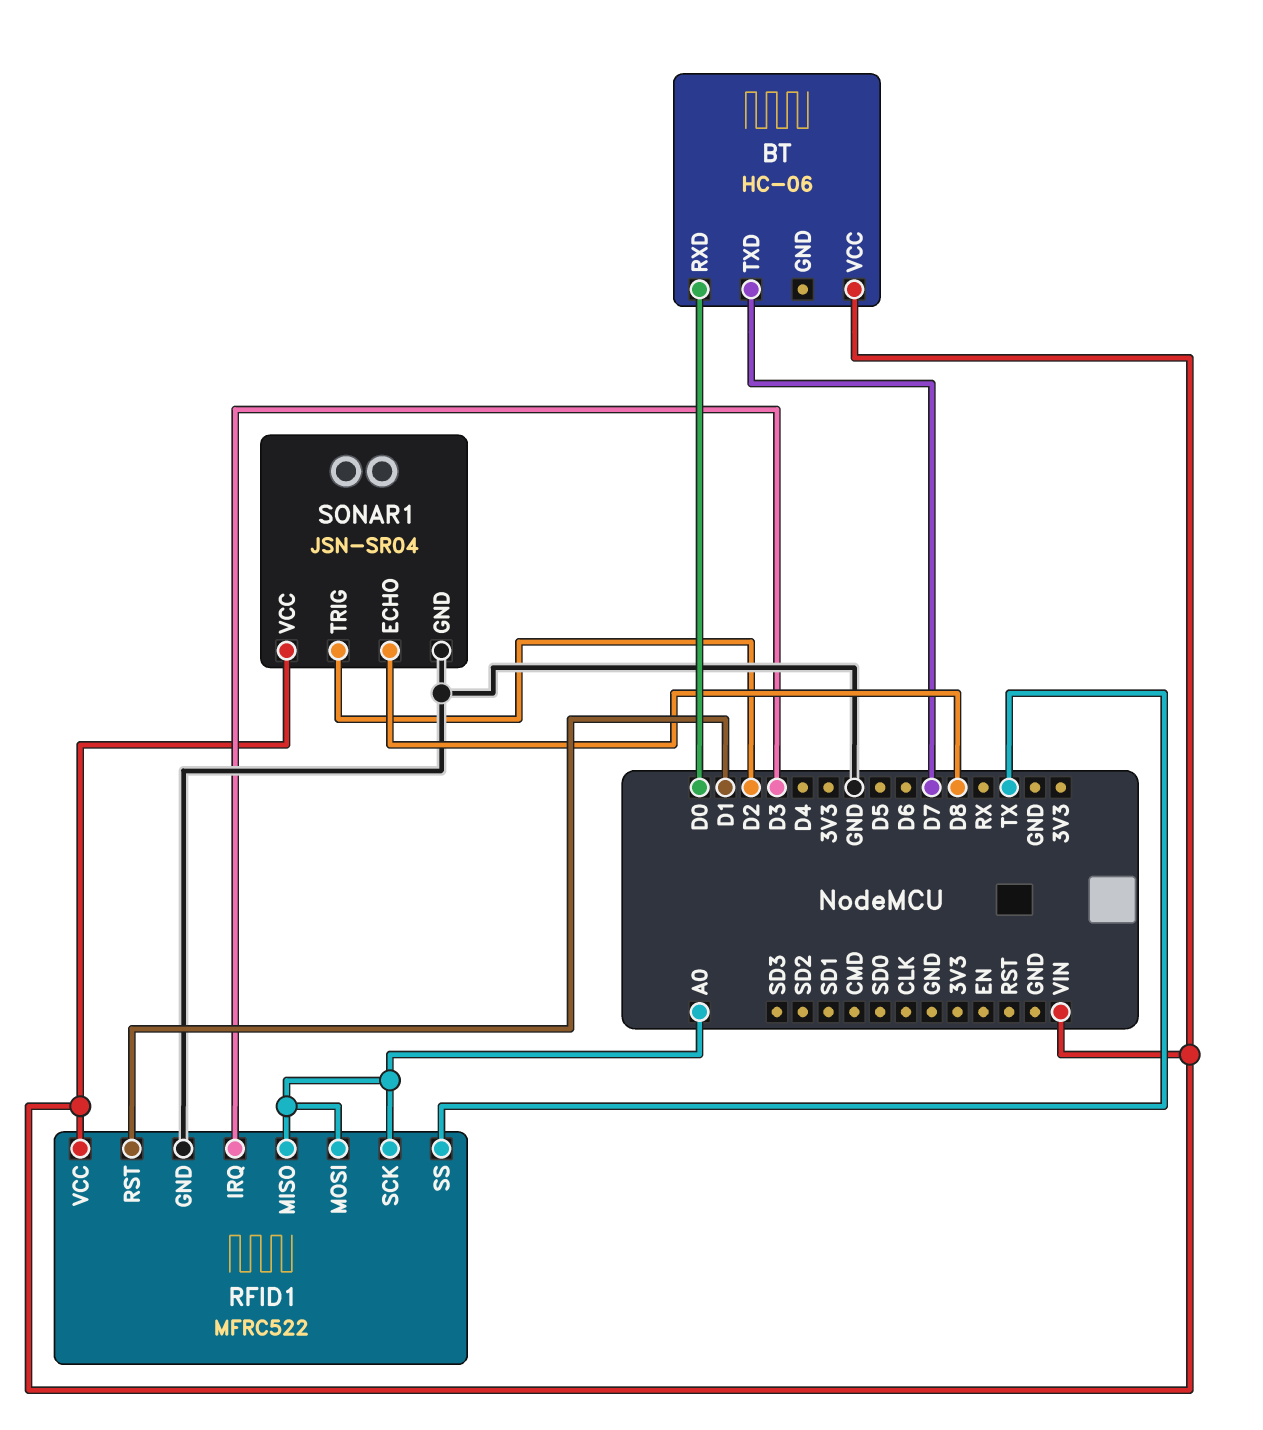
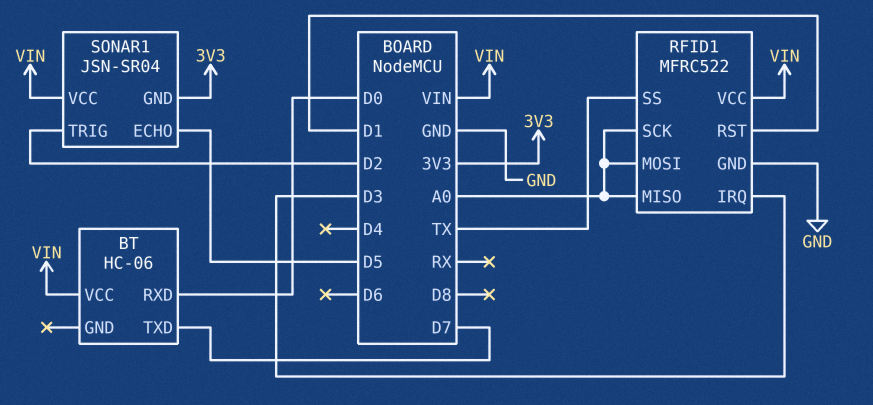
SONAR1 pin ECHO: D8 -> D5
SONAR1 pin GND: GND -> 3V3

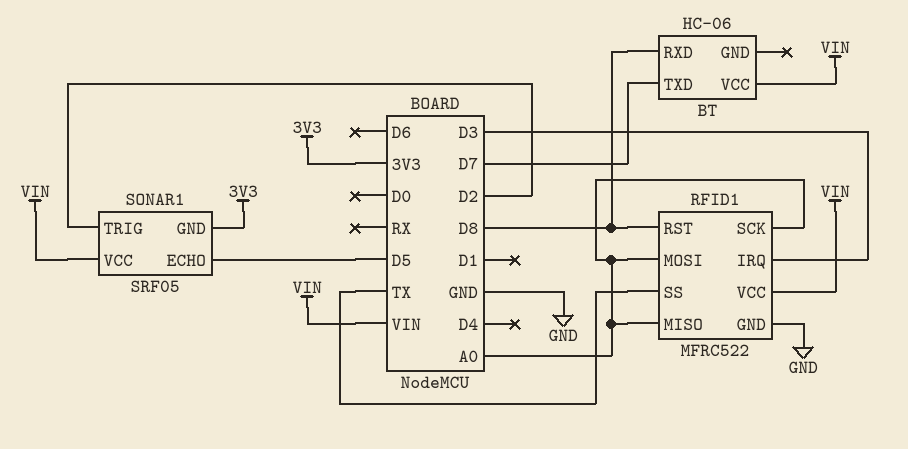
BT pin RXD: D0 -> D8
RFID1 pin RST: D1 -> D8
SONAR1: JSN-SR04 -> SRF05

